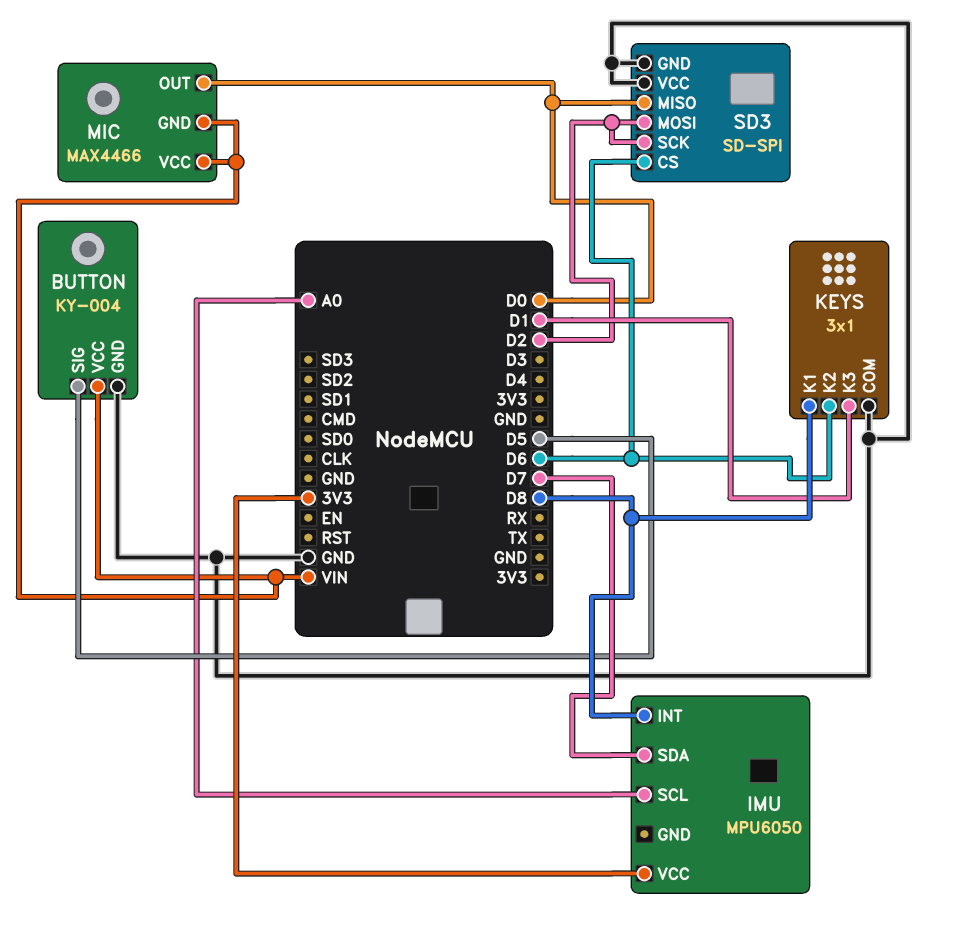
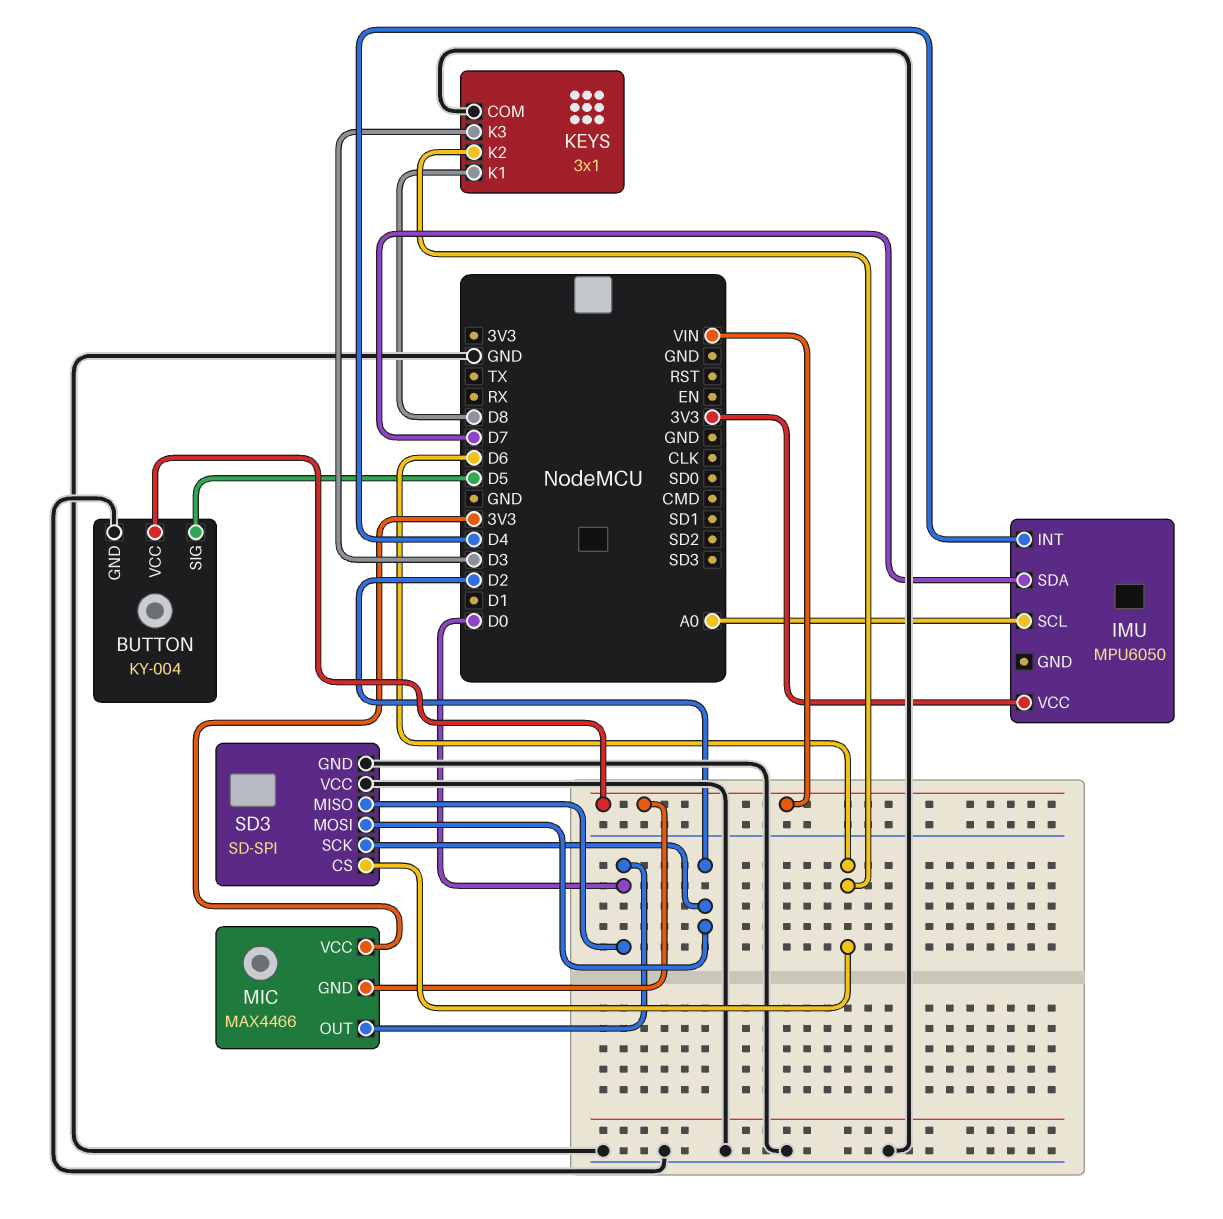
IMU pin INT: D8 -> D4
KEYS pin K3: D1 -> D3
MIC pin VCC: VIN -> 3V3

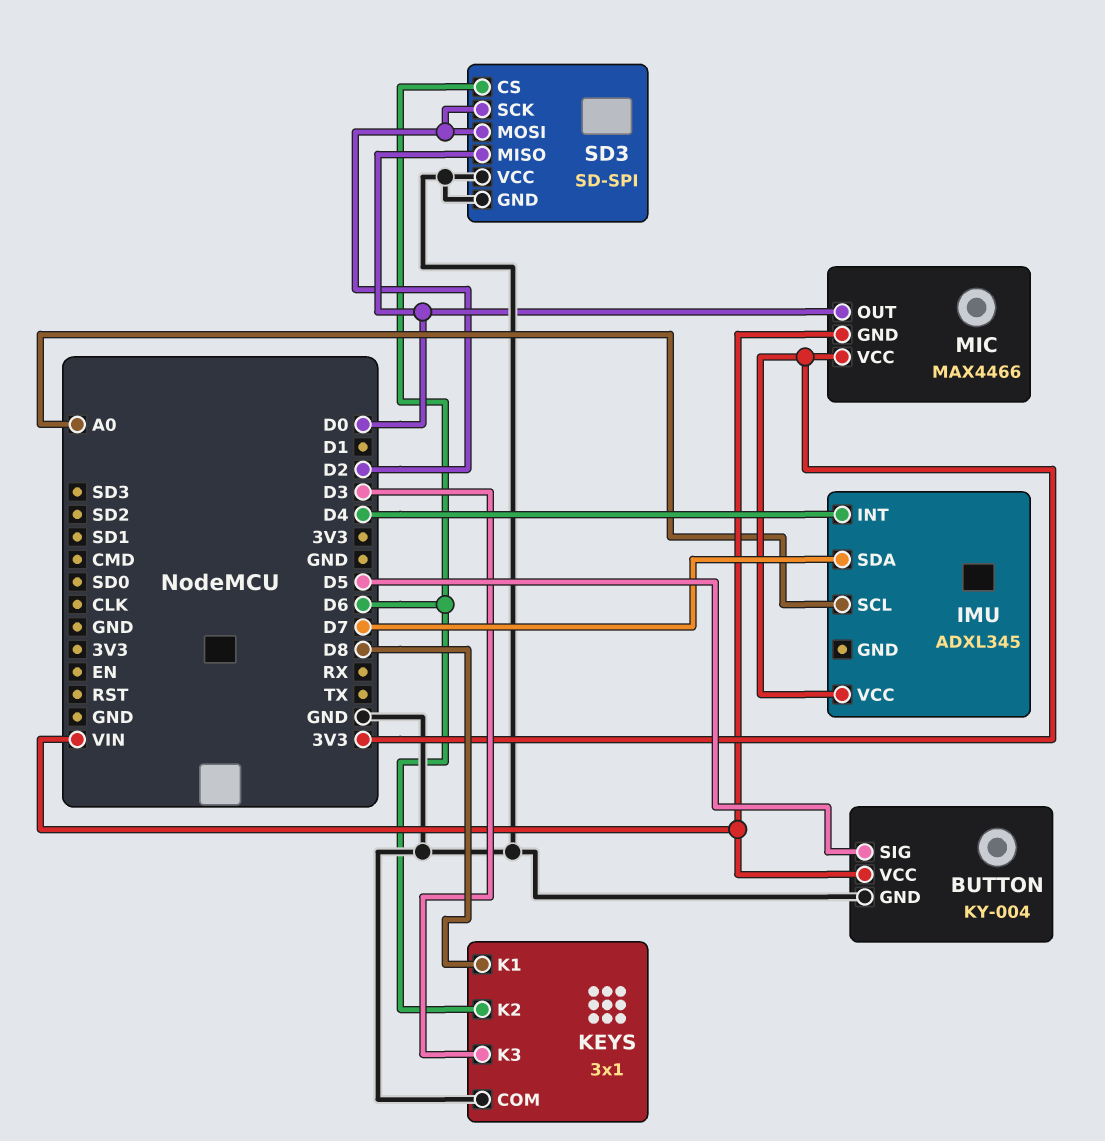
IMU: MPU6050 -> ADXL345

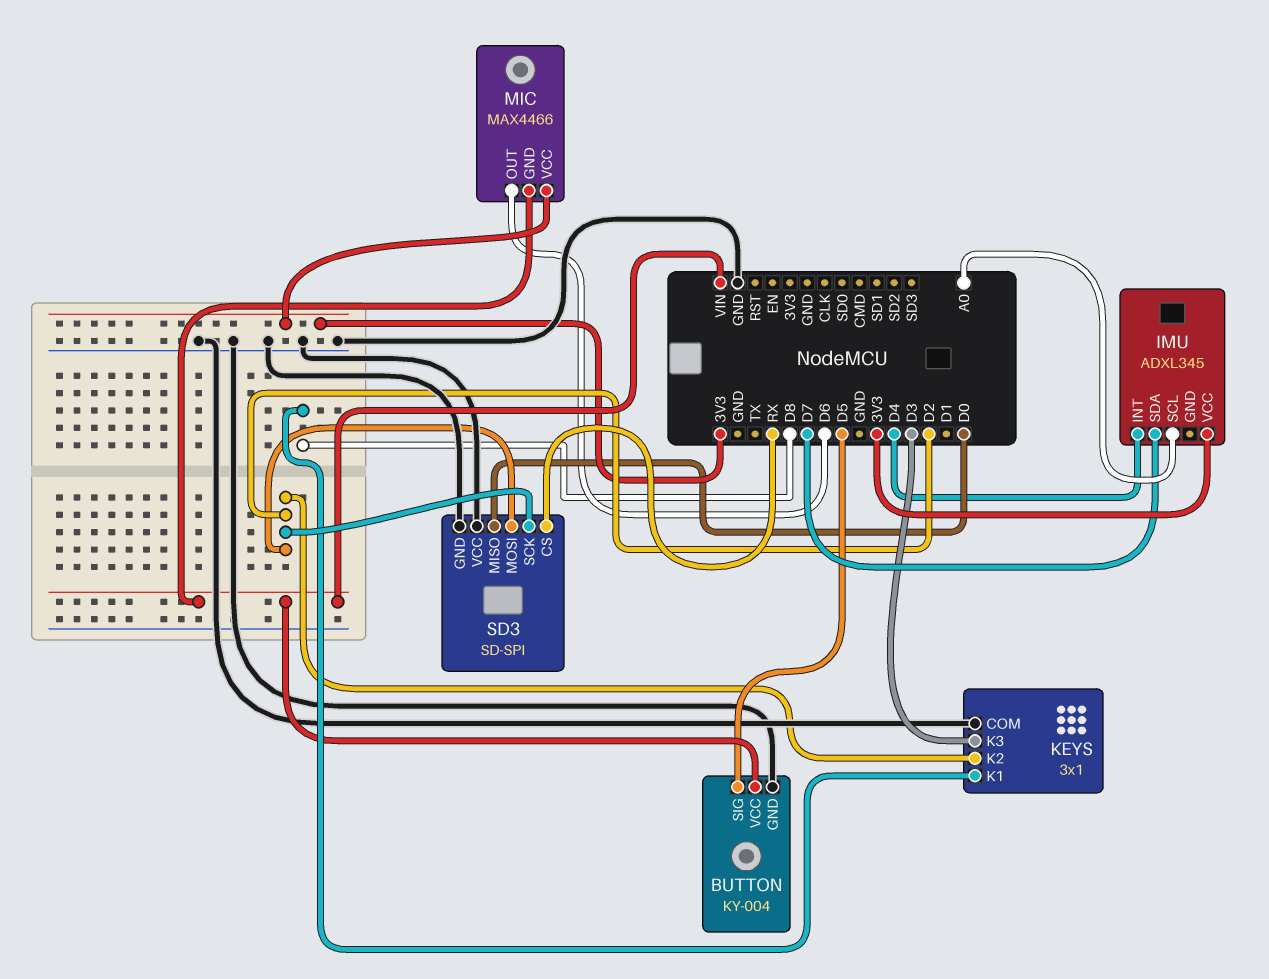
KEYS pin K2: D6 -> D2
MIC pin OUT: D0 -> D6
SD3 pin CS: D6 -> RX

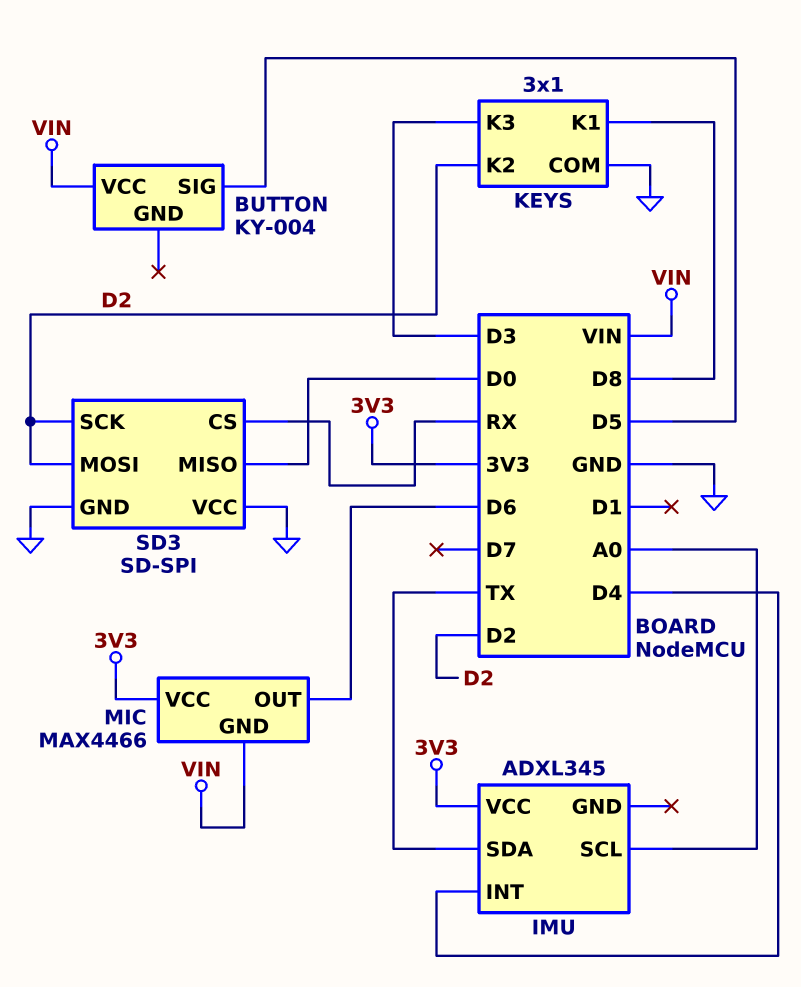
BUTTON pin GND: GND -> none
IMU pin SDA: D7 -> TX

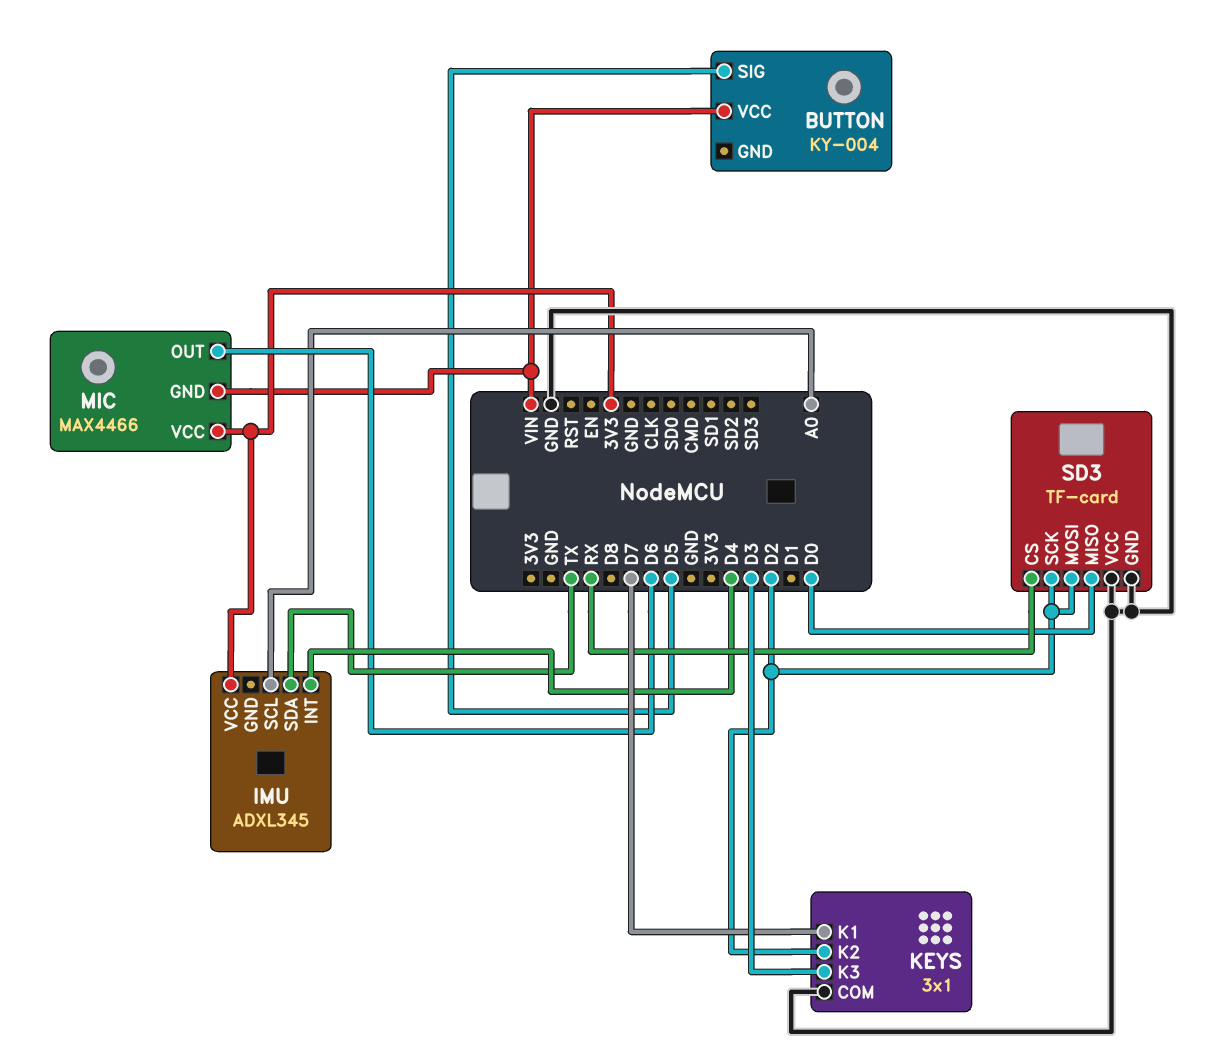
KEYS pin K1: D8 -> D7
SD3: SD-SPI -> TF-card

